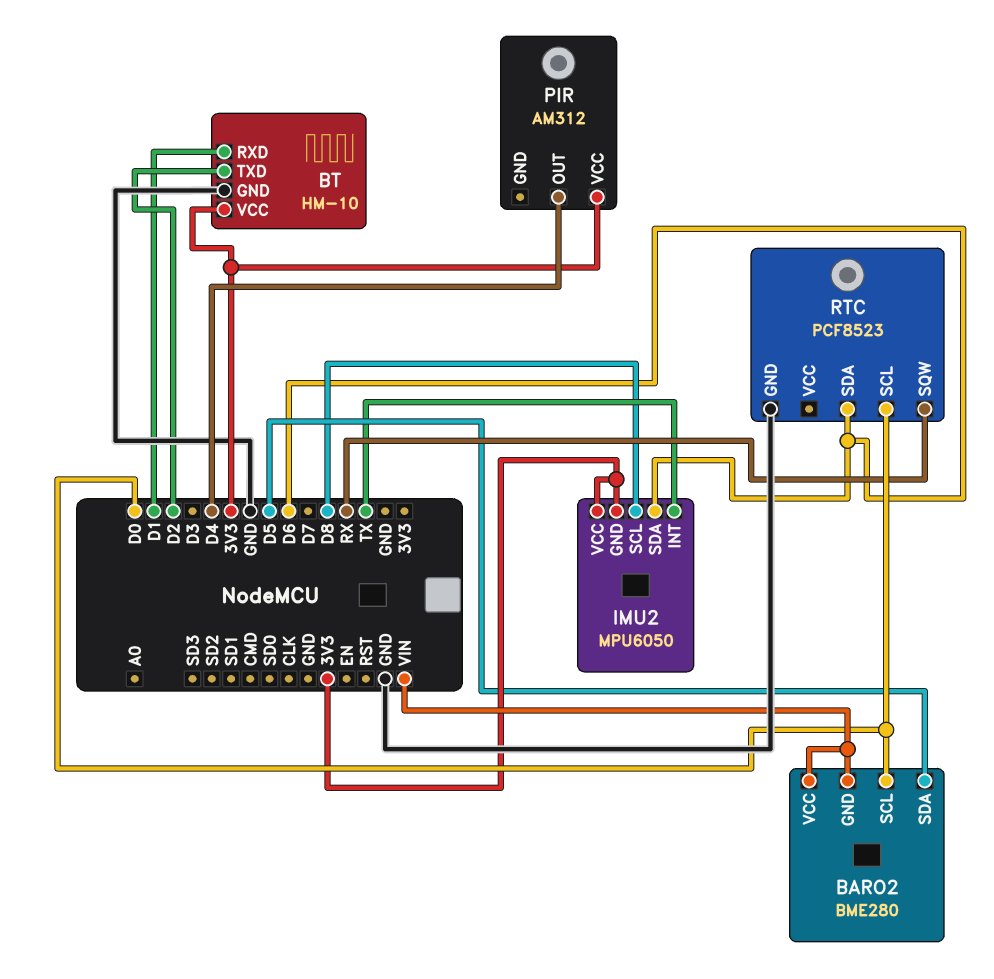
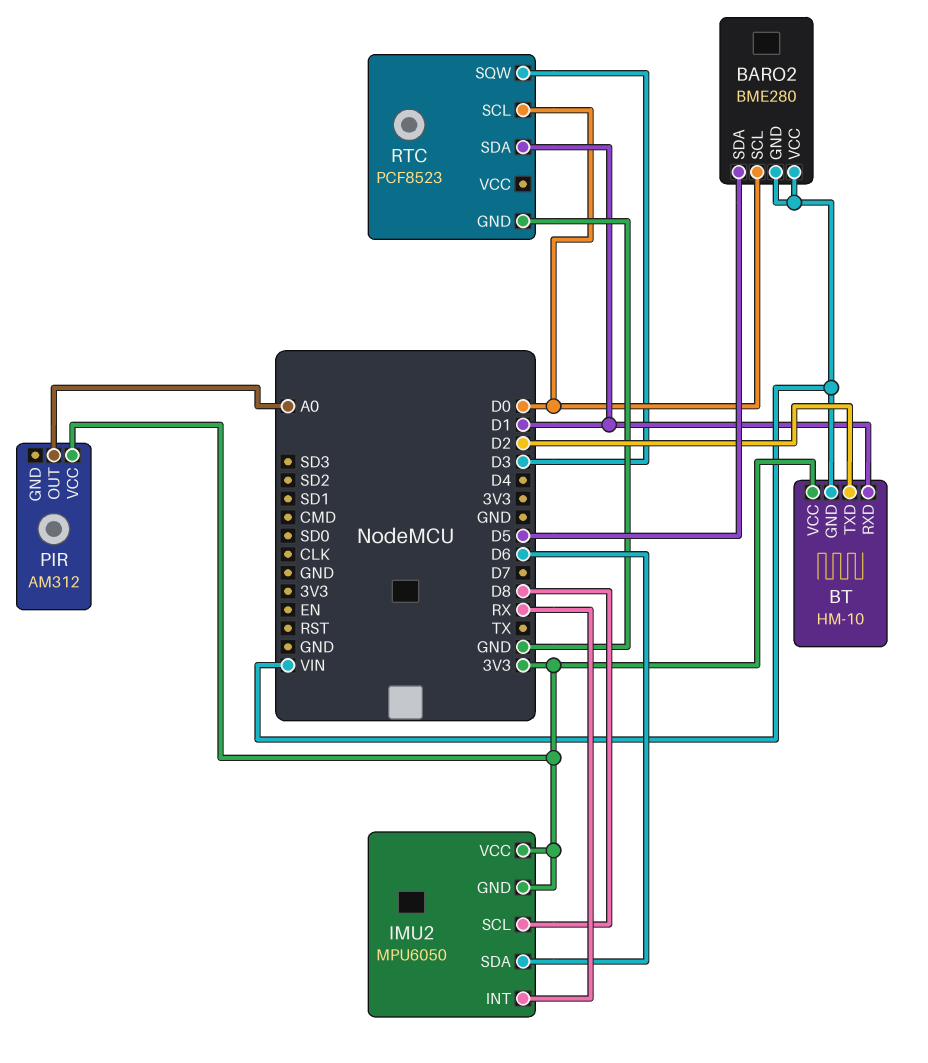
BT pin GND: GND -> VIN
IMU2 pin INT: TX -> RX
PIR pin OUT: D4 -> A0
RTC pin SDA: D6 -> D1
RTC pin SQW: RX -> D3

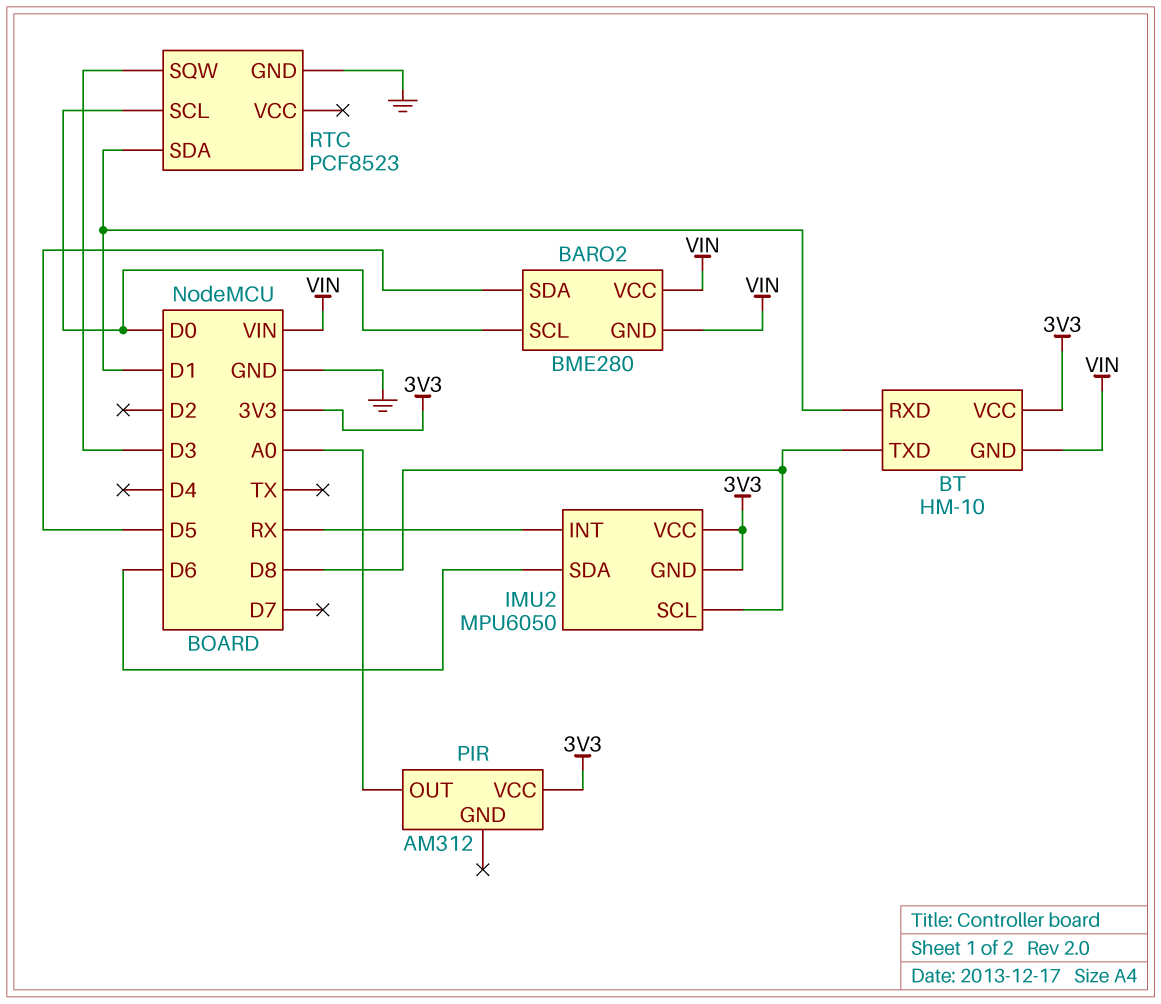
BT pin TXD: D2 -> D8

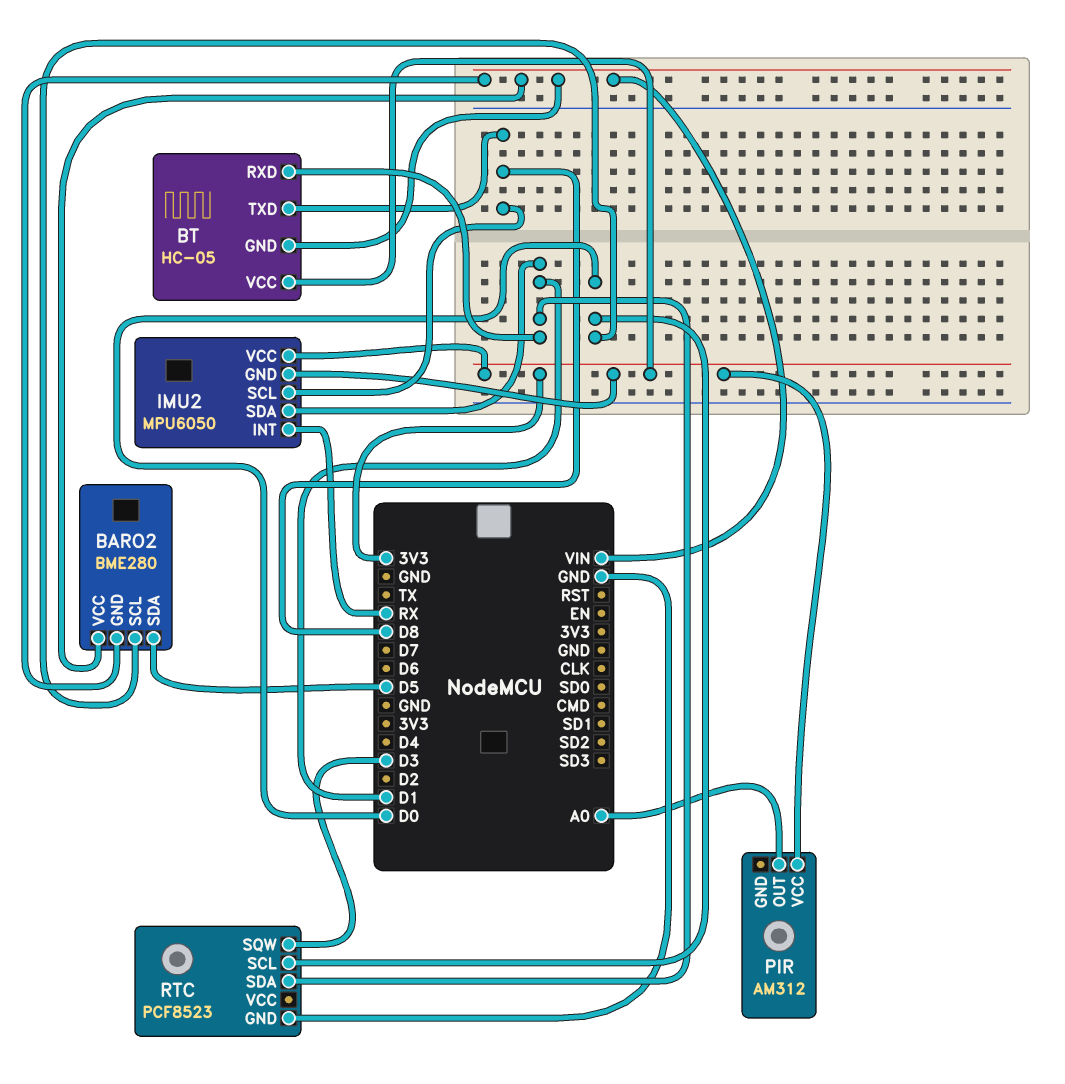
BT: HM-10 -> HC-05
IMU2 pin SDA: D6 -> D1

